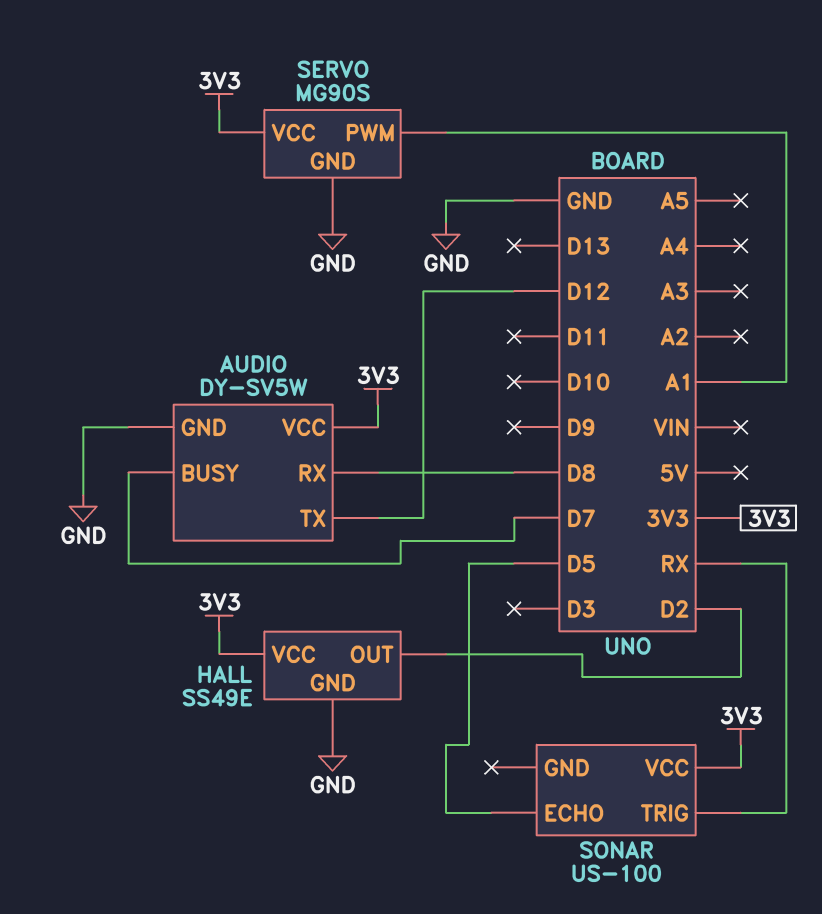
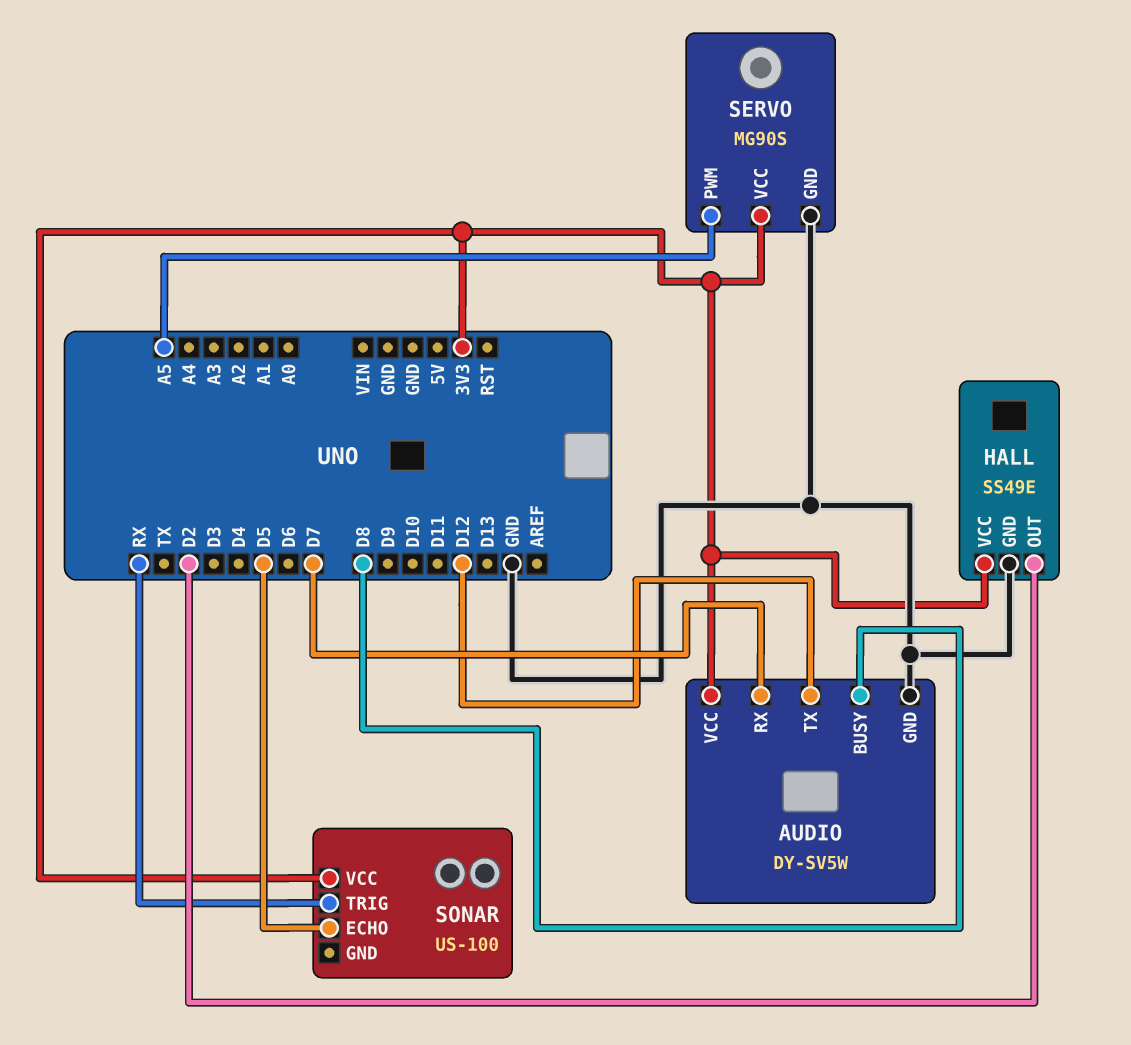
AUDIO pin BUSY: D7 -> D8
AUDIO pin RX: D8 -> D7
SERVO pin PWM: A1 -> A5

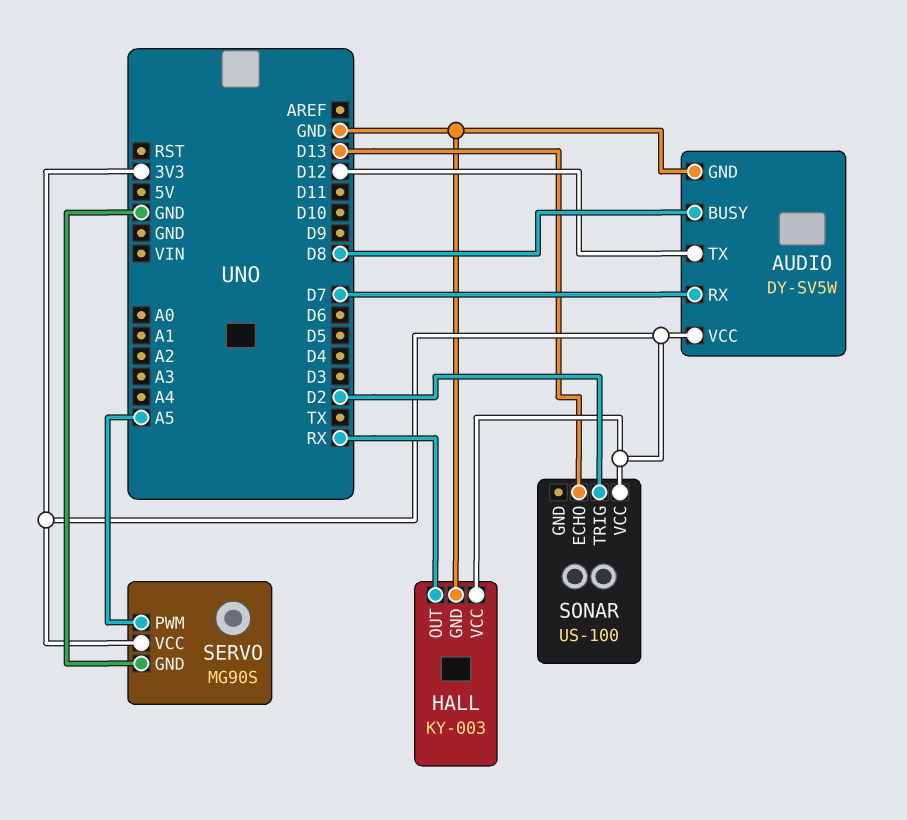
HALL: SS49E -> KY-003
HALL pin OUT: D2 -> RX
SONAR pin ECHO: D5 -> D13
SONAR pin TRIG: RX -> D2

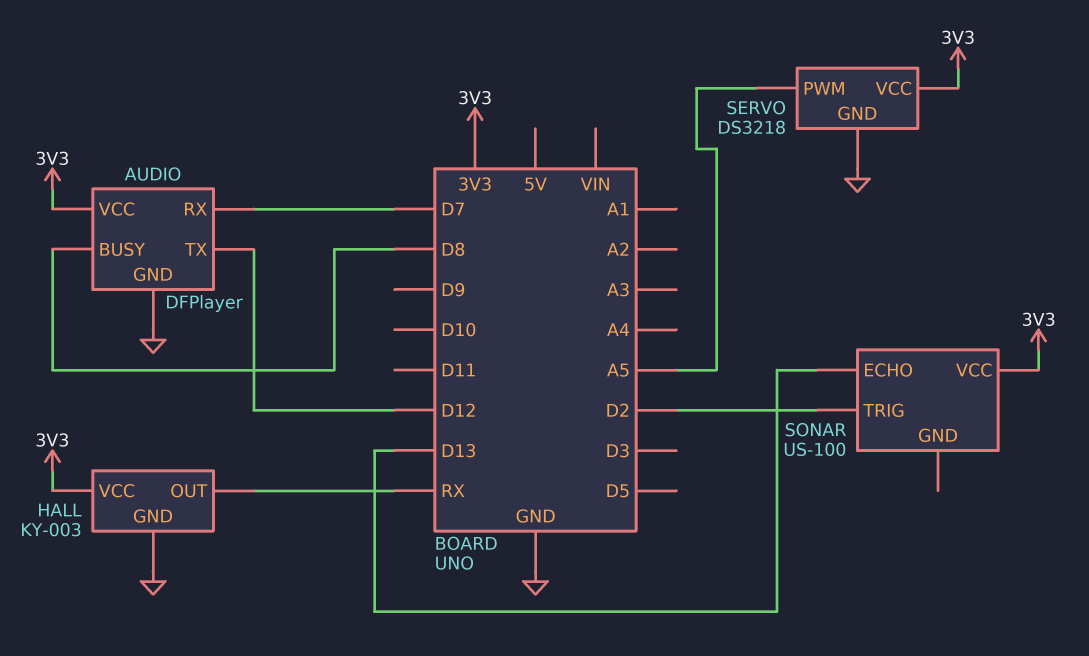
AUDIO: DY-SV5W -> DFPlayer
SERVO: MG90S -> DS3218

